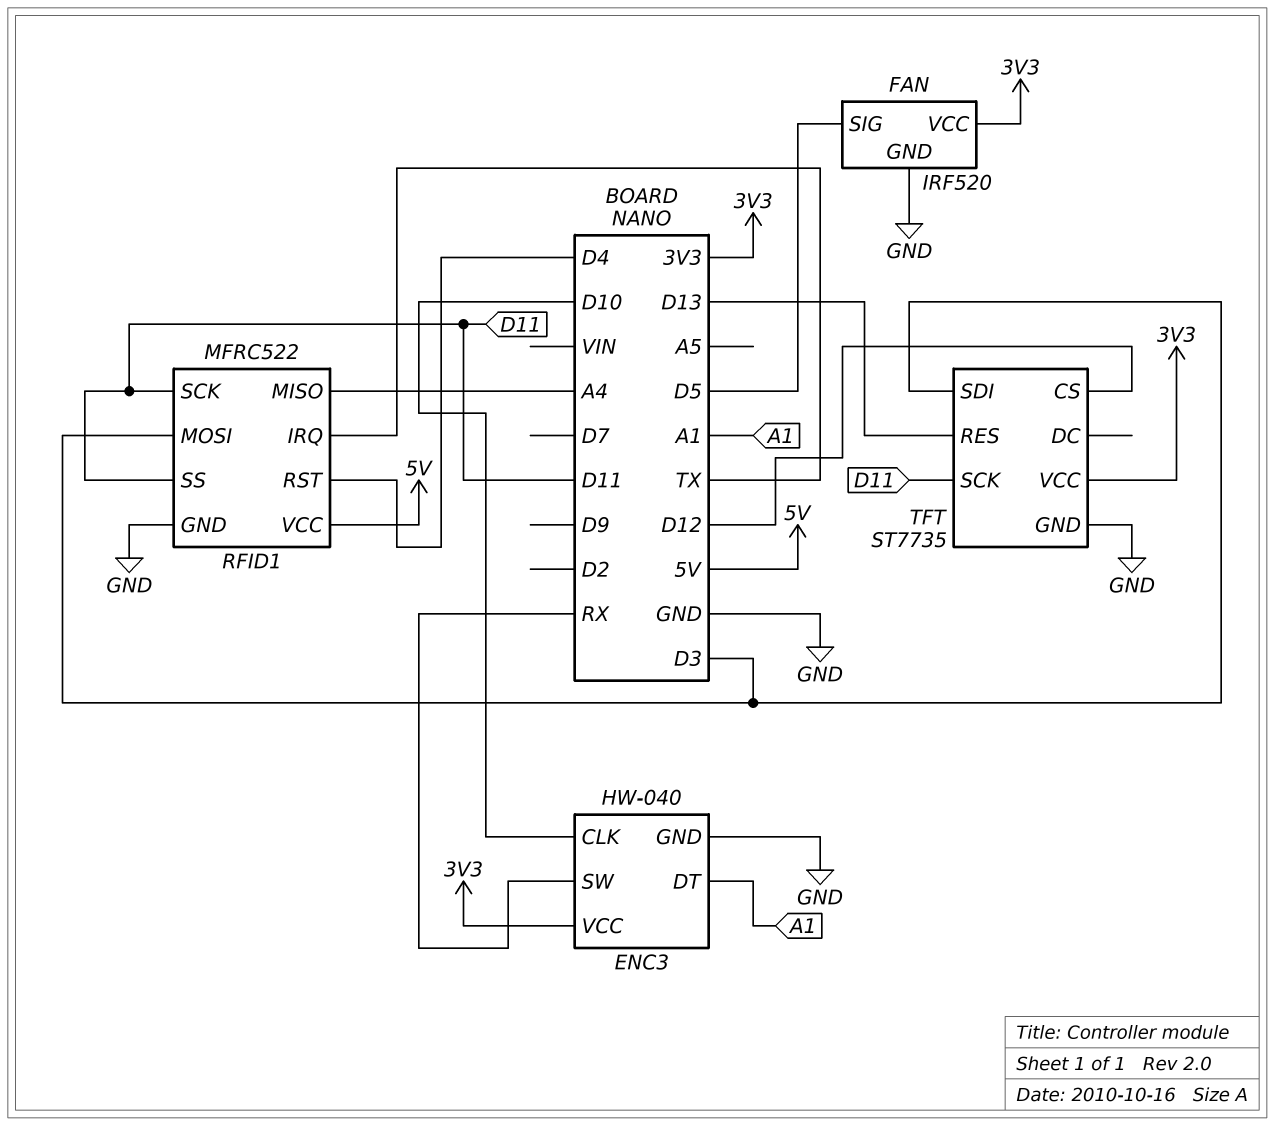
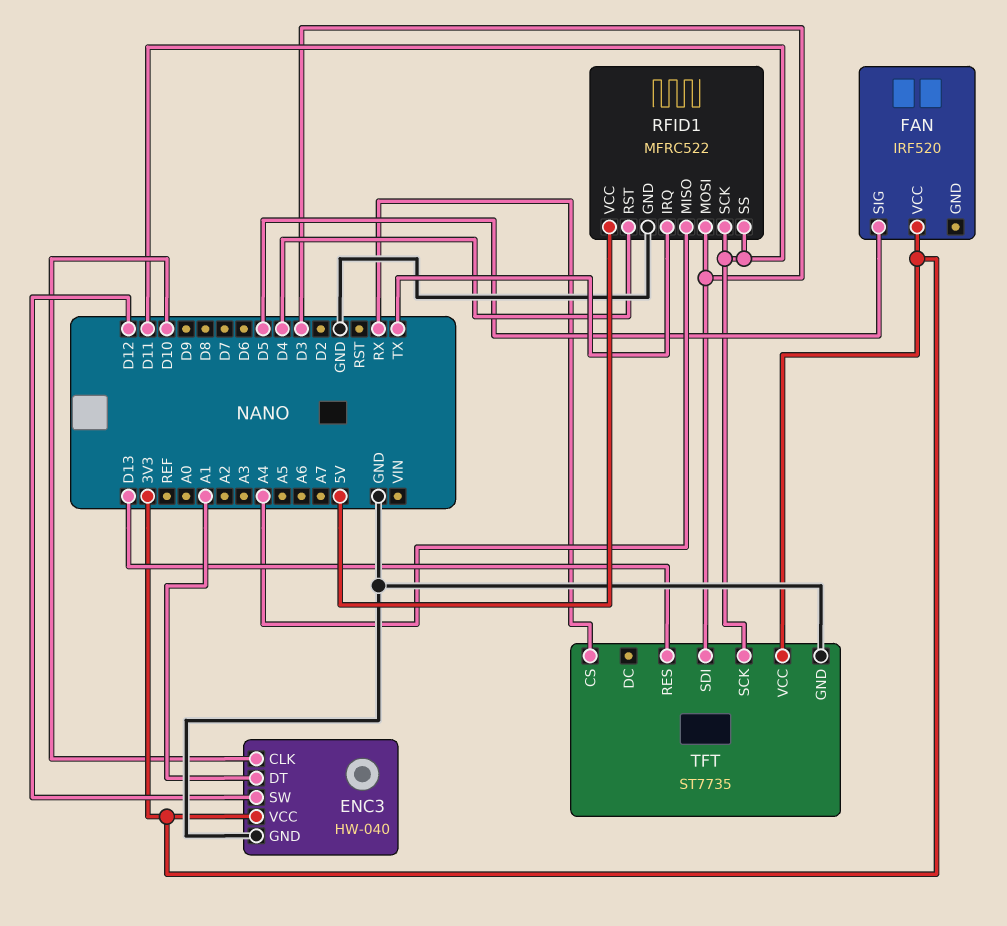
ENC3 pin SW: RX -> D12
FAN pin GND: GND -> none
TFT pin CS: D12 -> RX

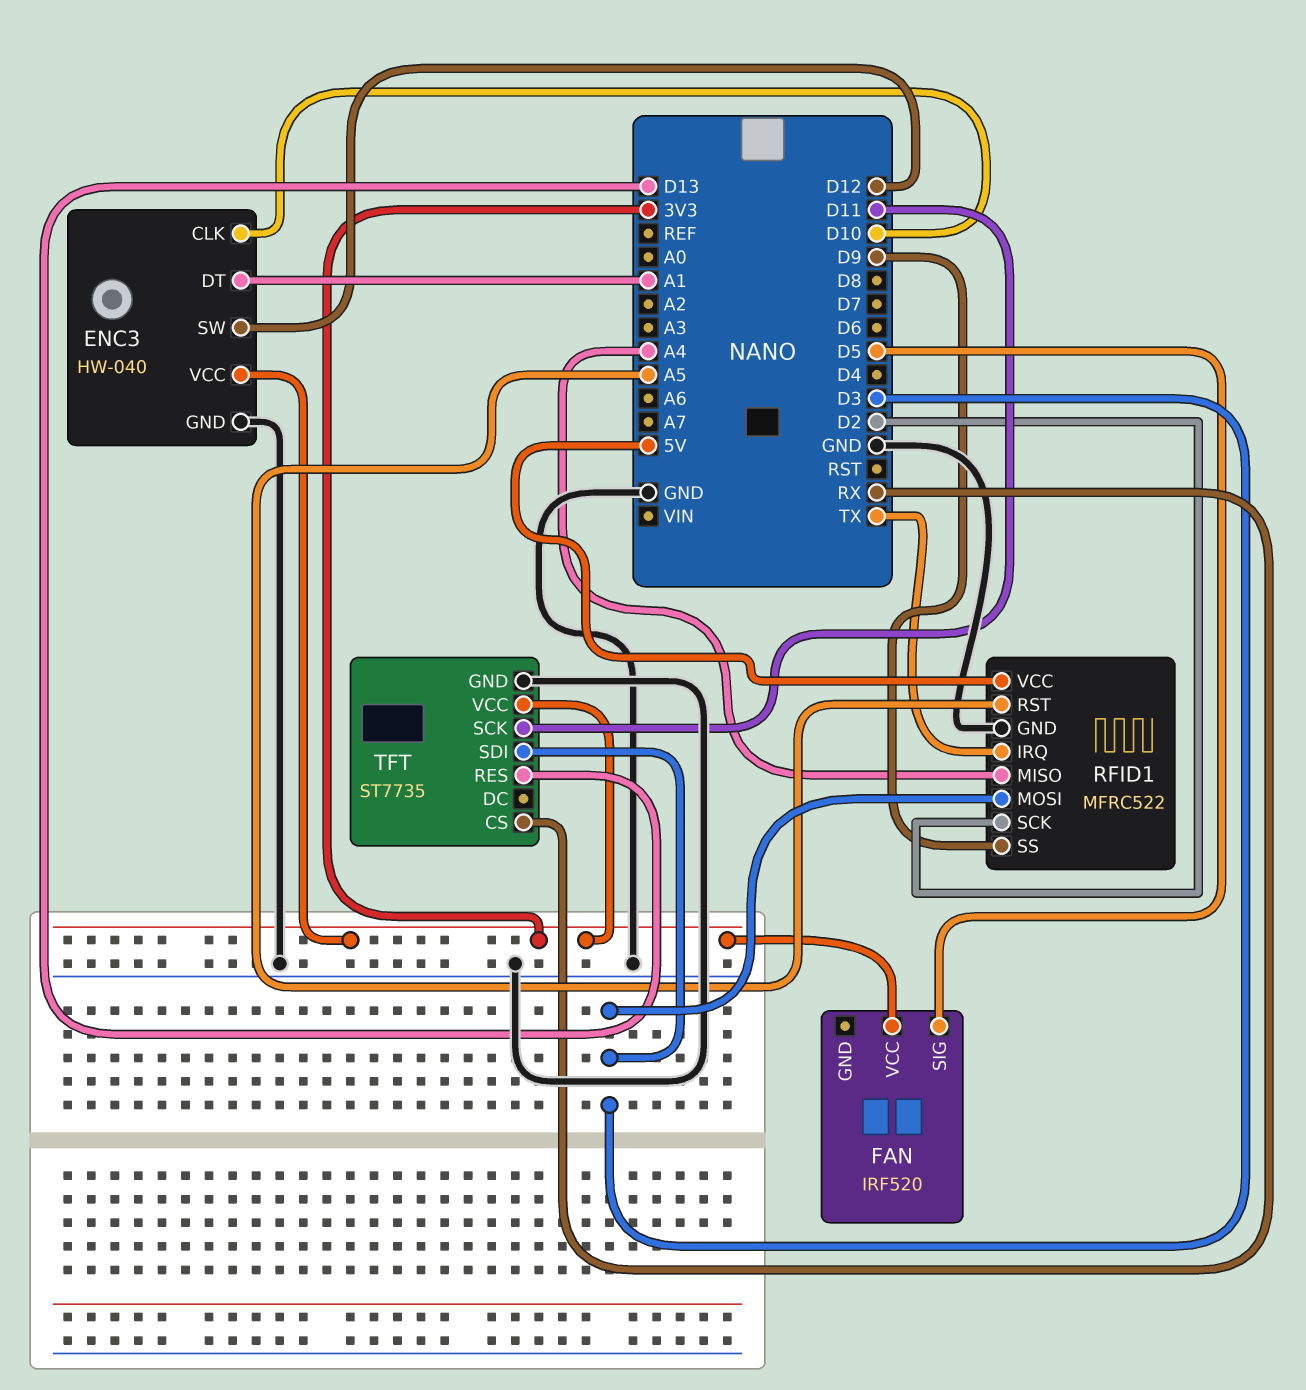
RFID1 pin RST: D4 -> A5
RFID1 pin SCK: D11 -> D2
RFID1 pin SS: D11 -> D9

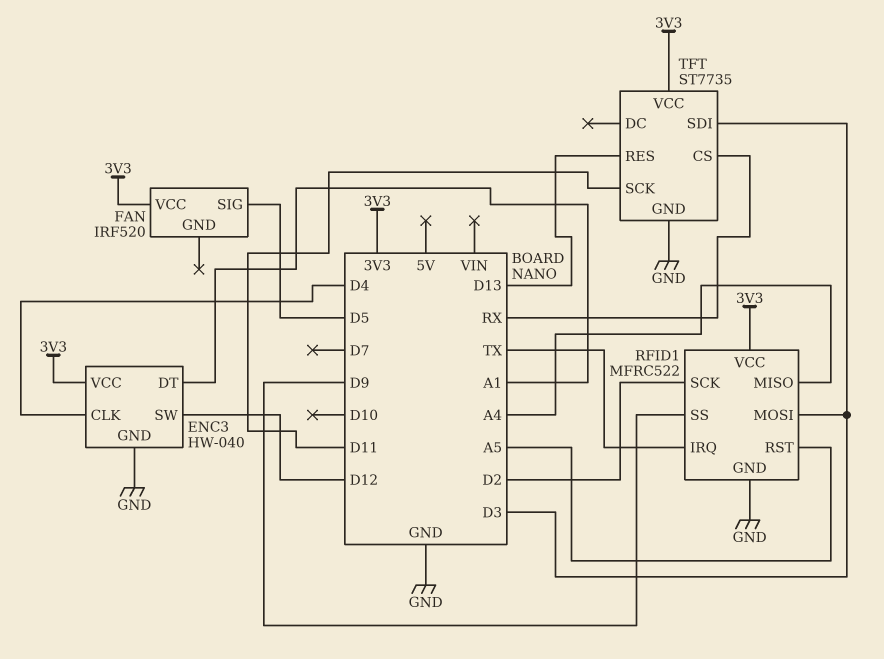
ENC3 pin CLK: D10 -> D4
RFID1 pin VCC: 5V -> 3V3

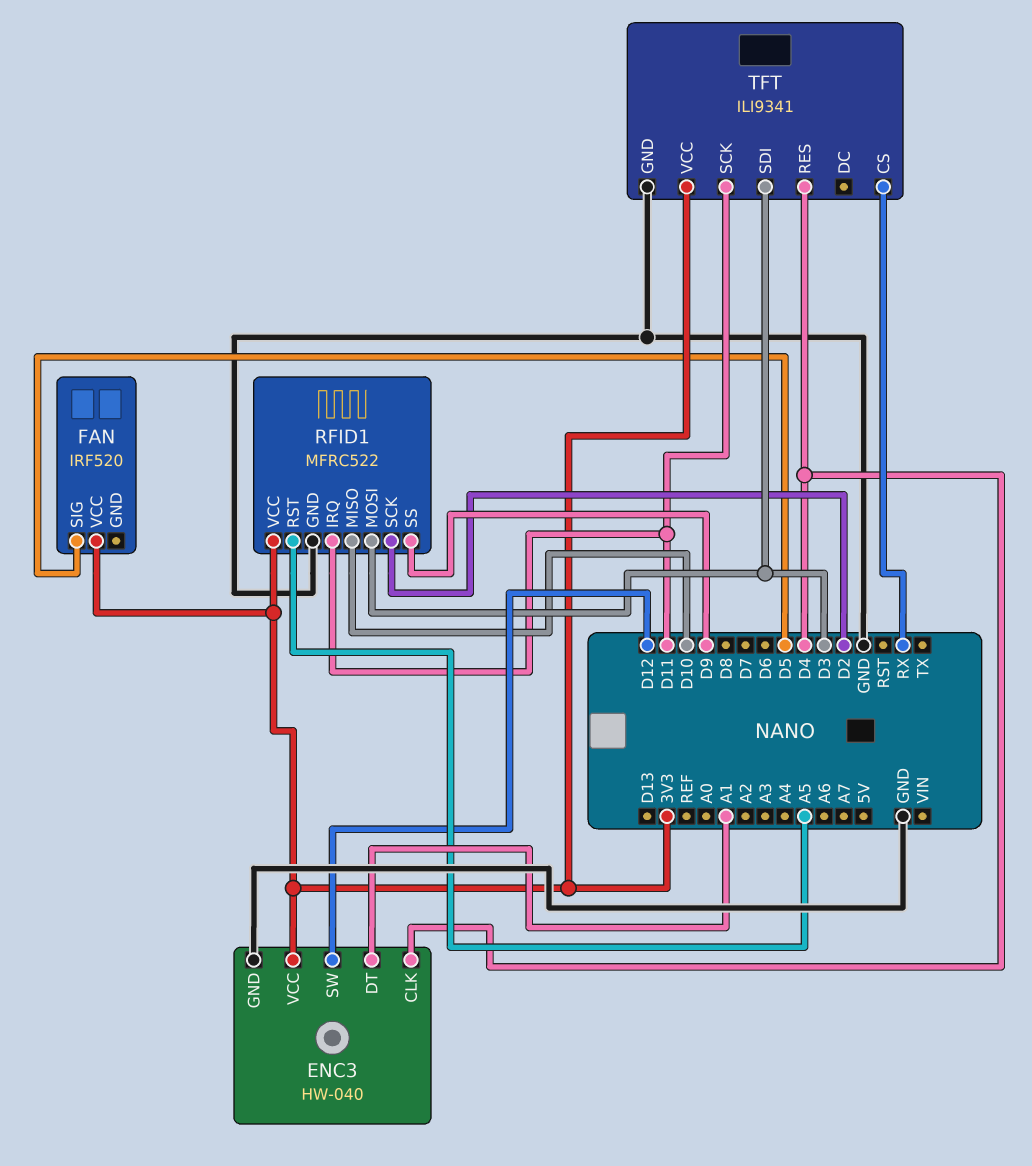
RFID1 pin IRQ: TX -> D11
RFID1 pin MISO: A4 -> D10
TFT: ST7735 -> ILI9341
TFT pin RES: D13 -> D4

